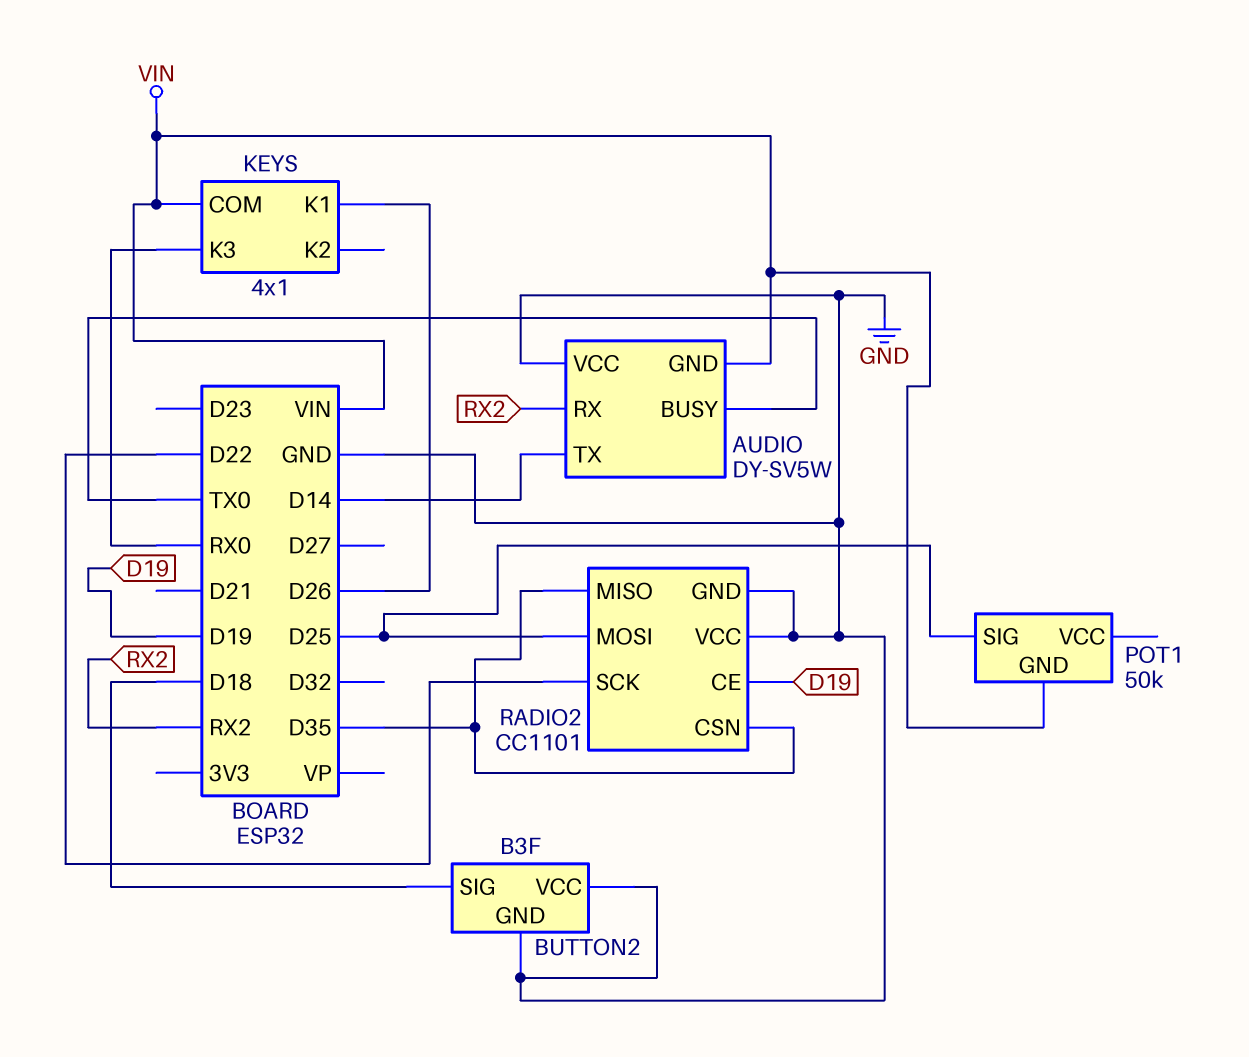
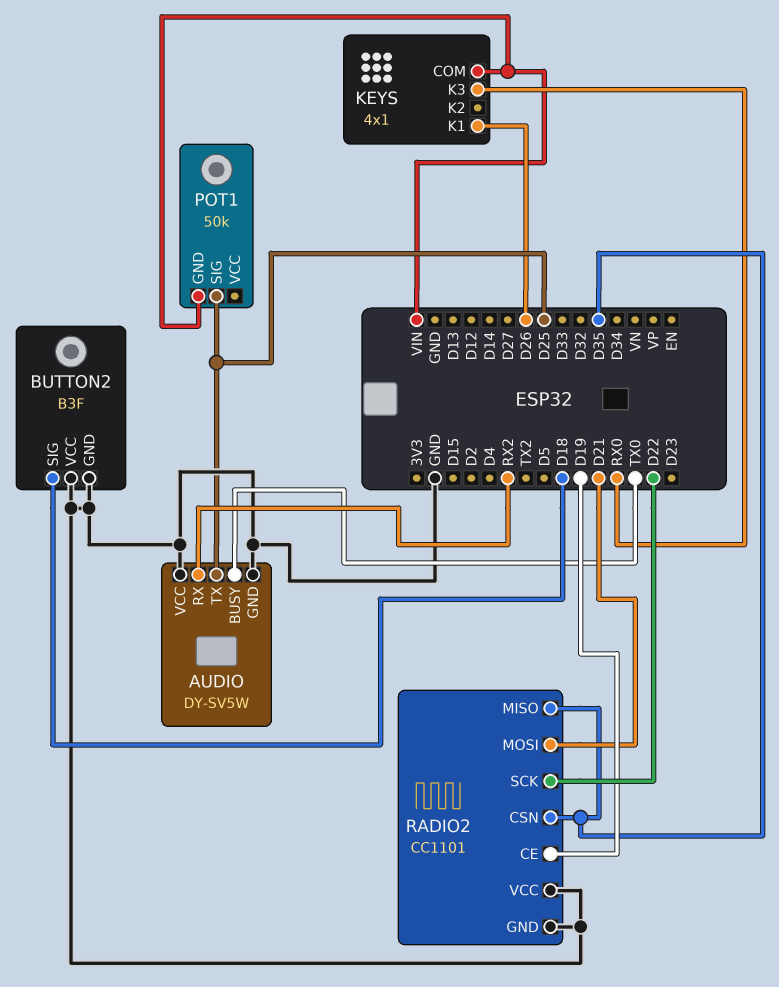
AUDIO pin GND: VIN -> GND
AUDIO pin TX: D14 -> D25
RADIO2 pin MOSI: D25 -> D21

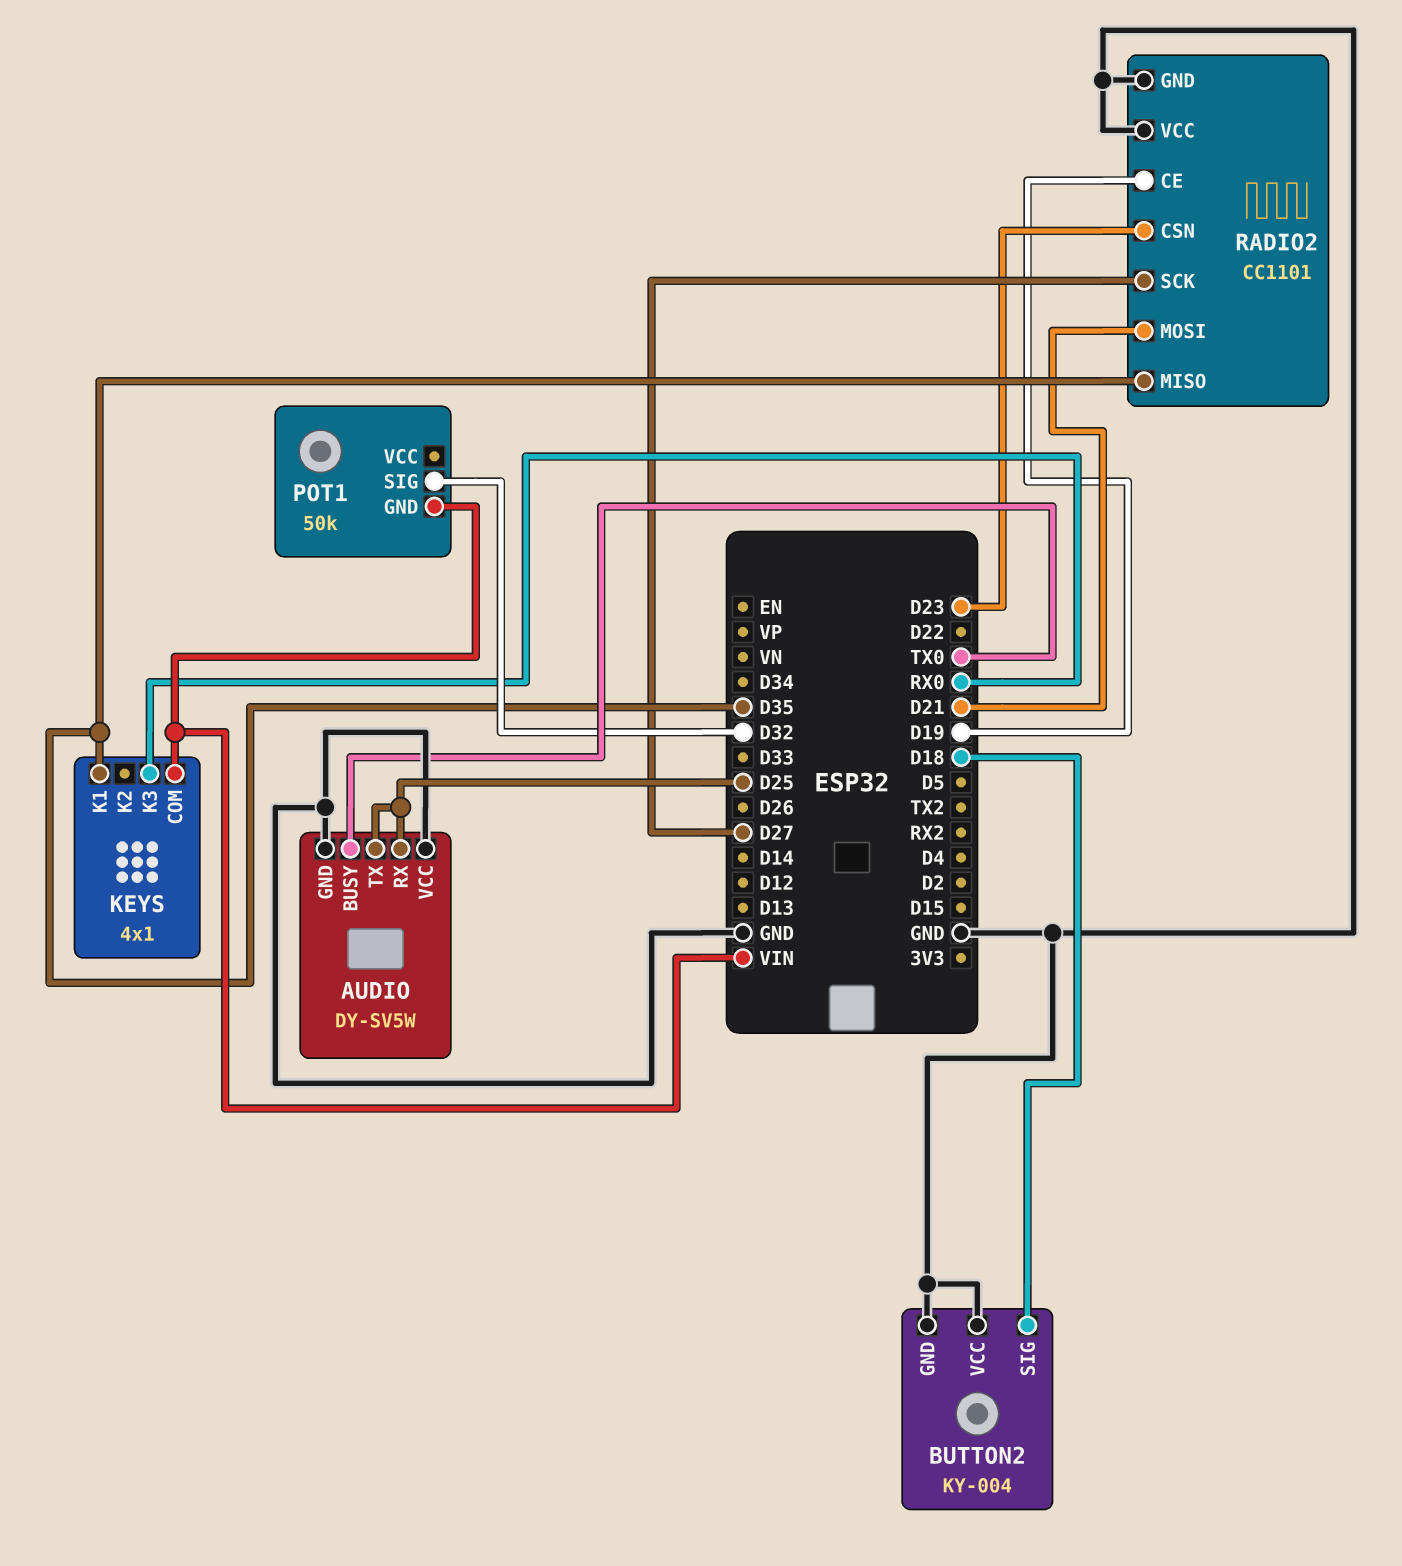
AUDIO pin RX: RX2 -> D25
BUTTON2: B3F -> KY-004
KEYS pin K1: D26 -> D35
POT1 pin SIG: D25 -> D32
RADIO2 pin CSN: D35 -> D23
RADIO2 pin SCK: D22 -> D27

